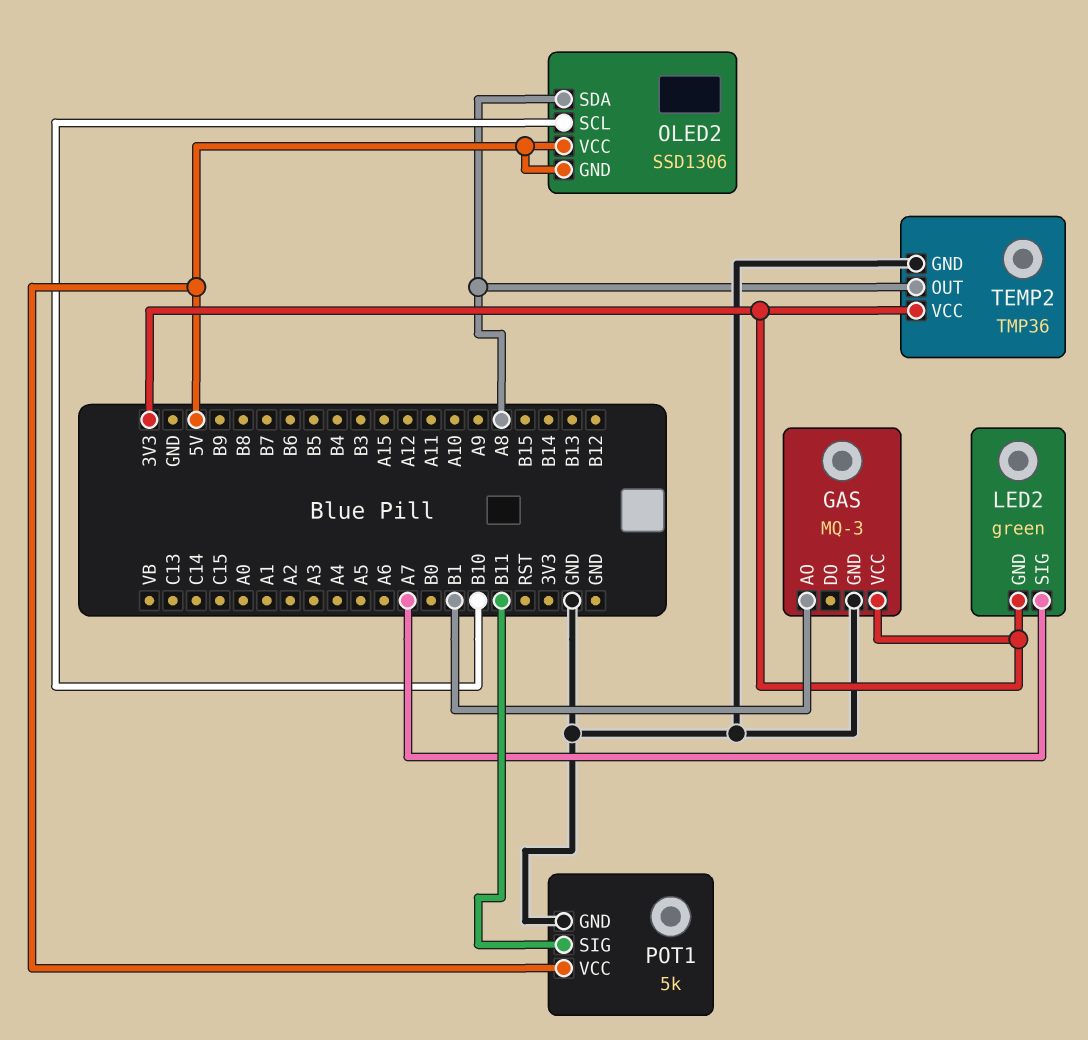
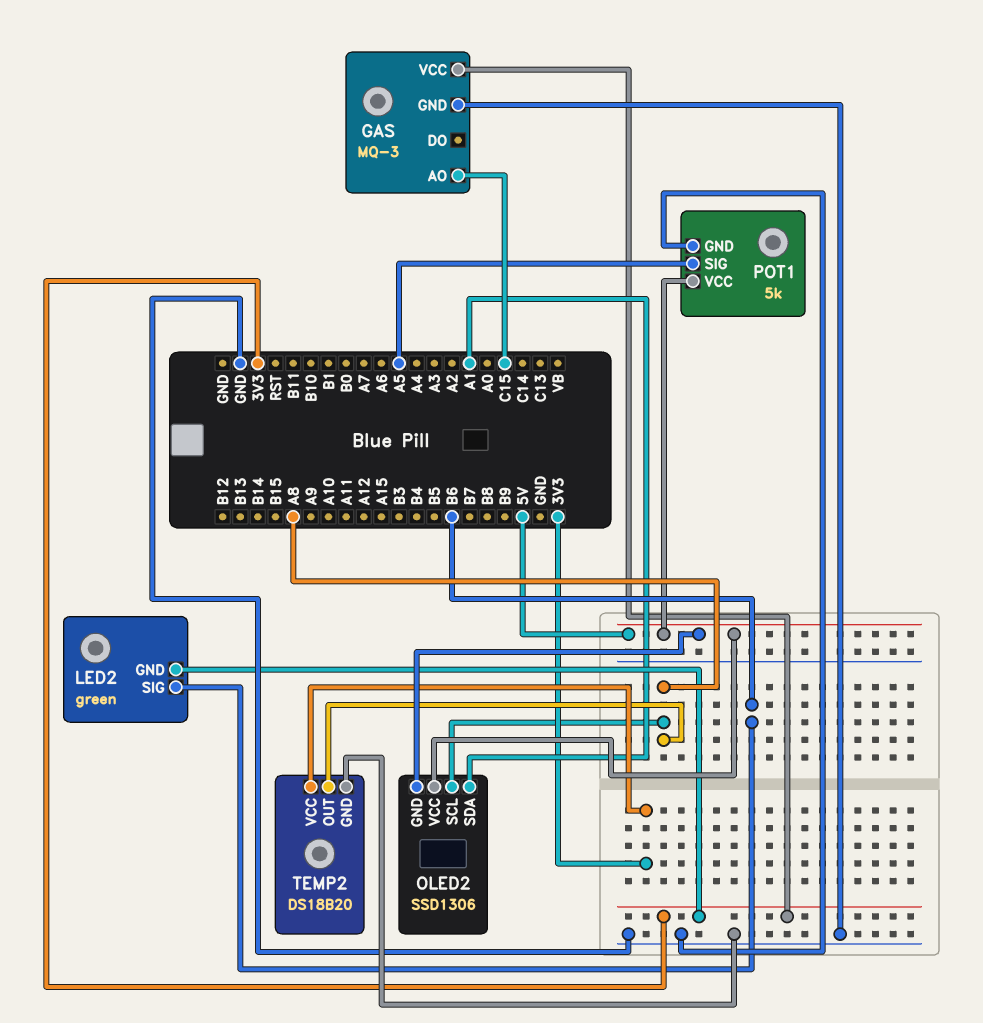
GAS pin AO: B1 -> C15
LED2 pin SIG: A7 -> B6
OLED2 pin SCL: B10 -> A8
OLED2 pin SDA: A8 -> A1
POT1 pin SIG: B11 -> A5
TEMP2: TMP36 -> DS18B20

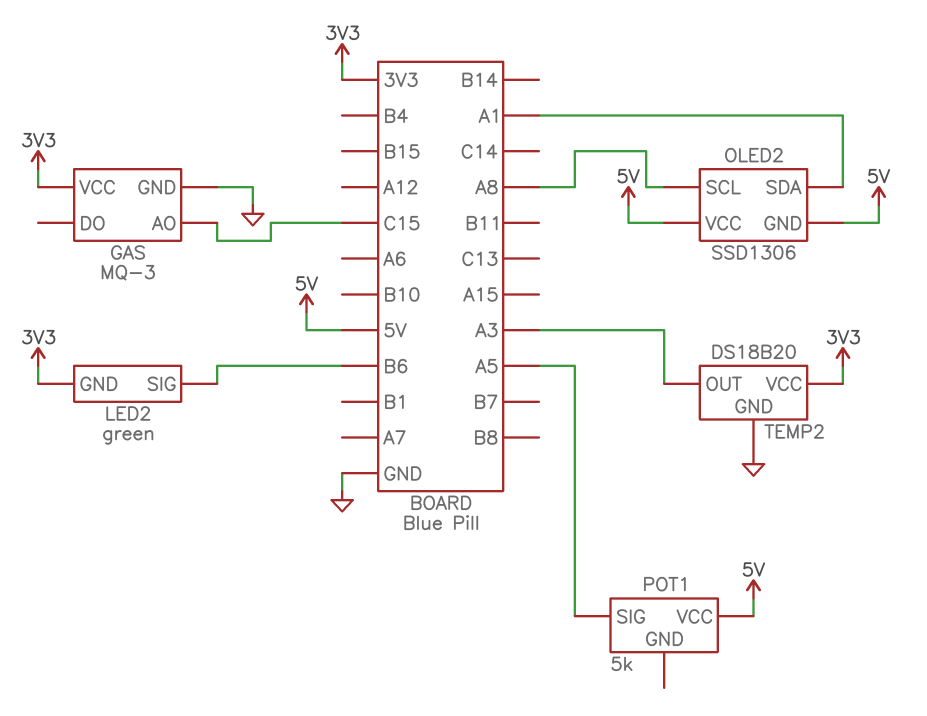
POT1 pin GND: GND -> none
TEMP2 pin OUT: A8 -> A3

